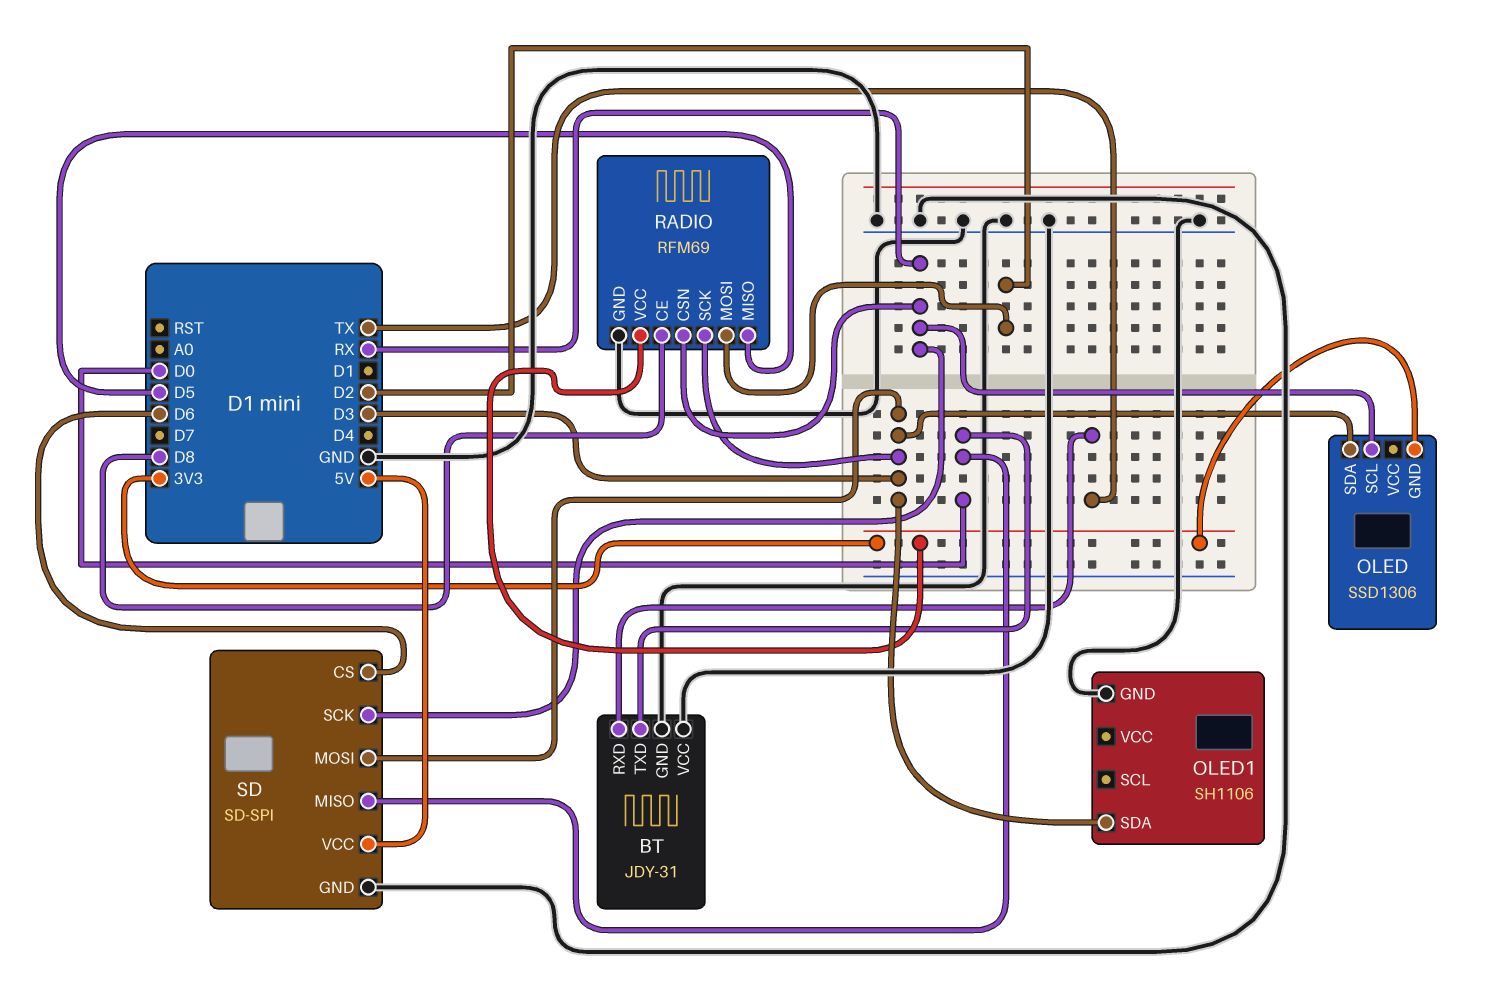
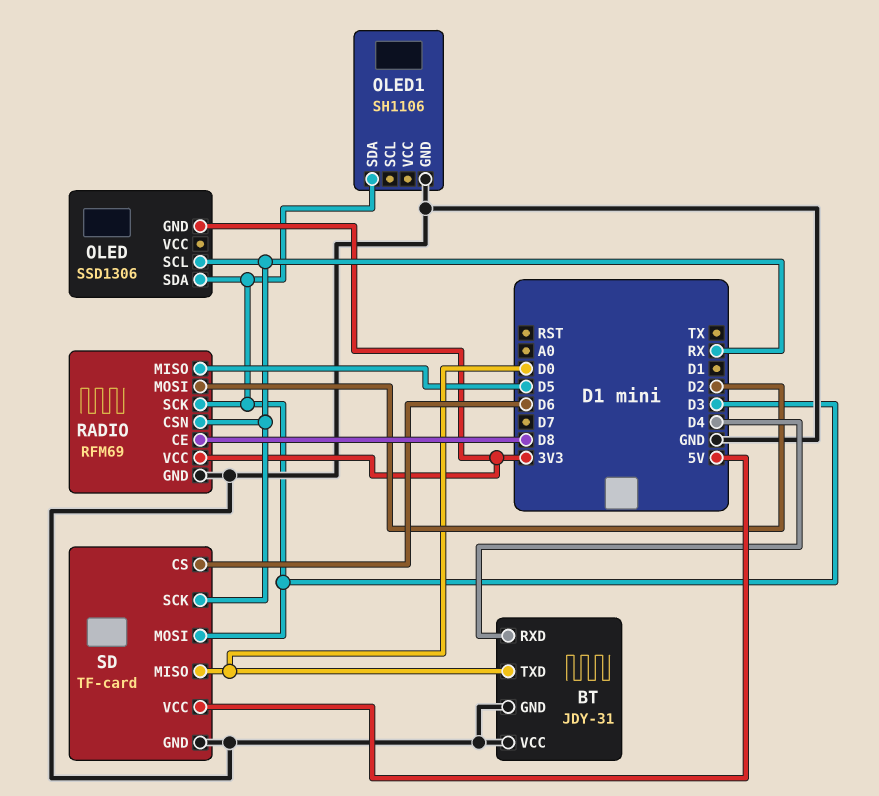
BT pin RXD: TX -> D4
SD: SD-SPI -> TF-card

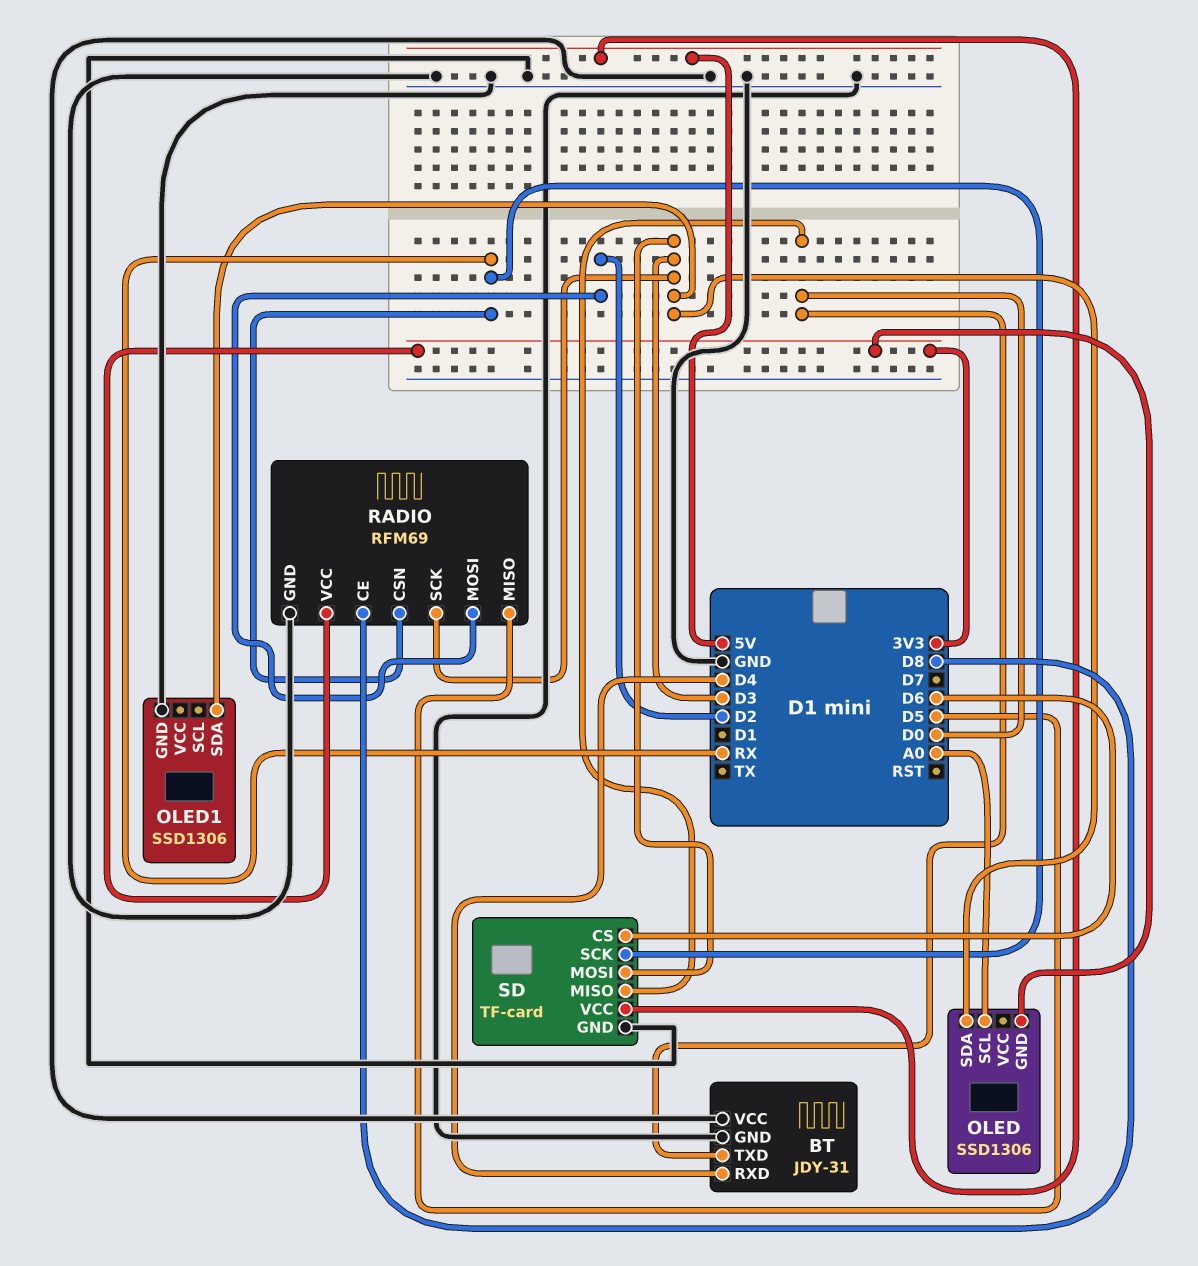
OLED pin SCL: RX -> A0
OLED1: SH1106 -> SSD1306

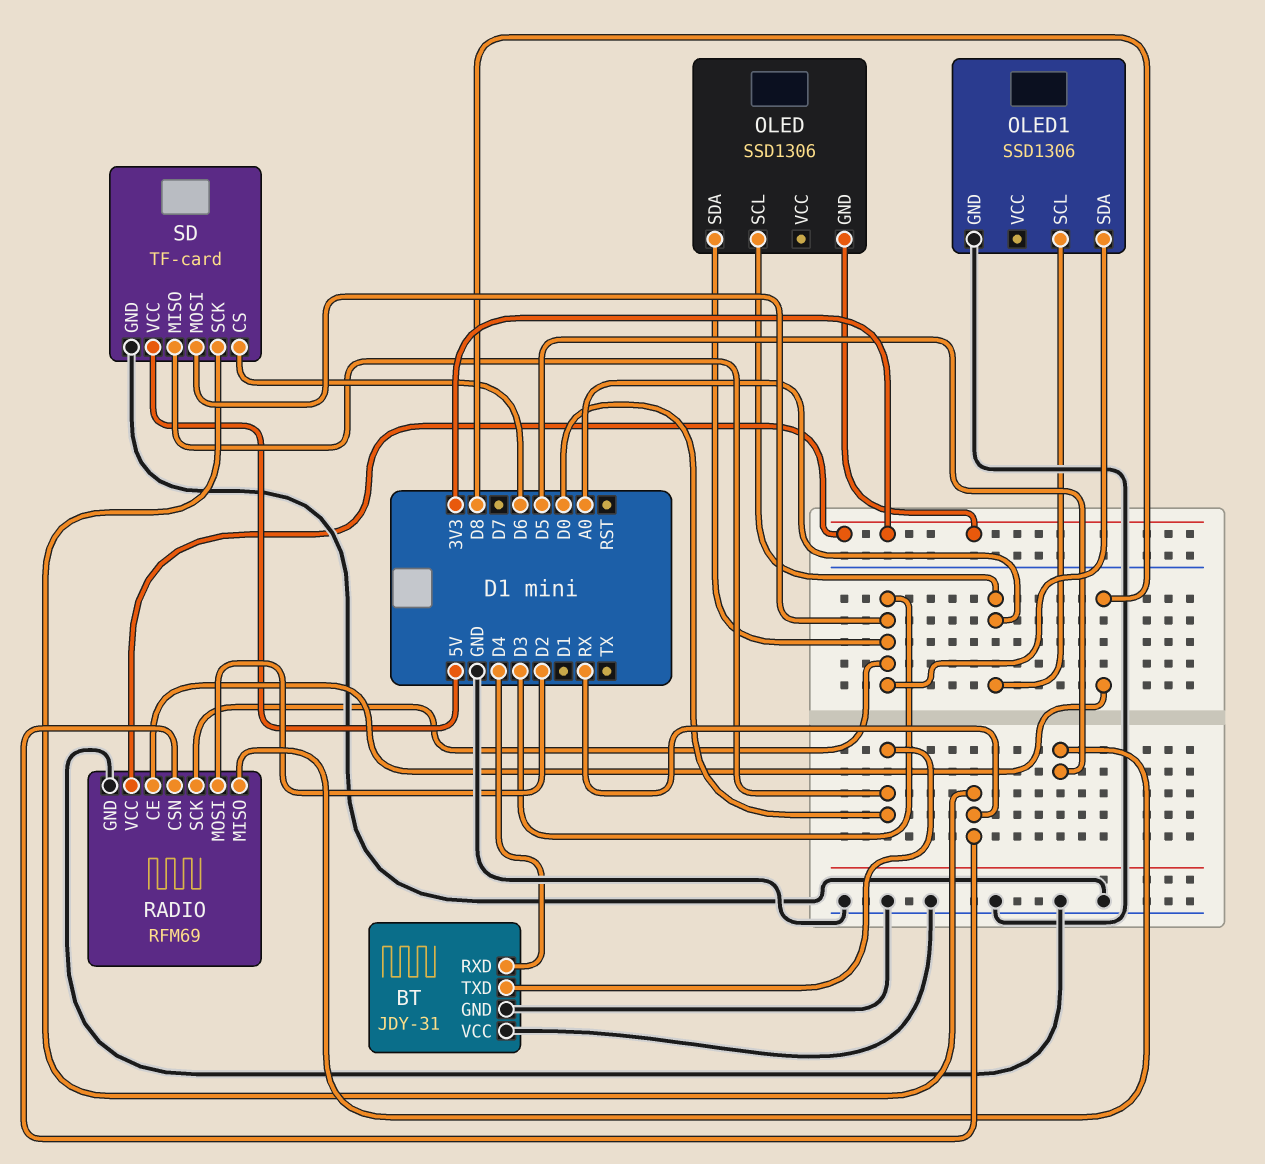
OLED1 pin SCL: none -> A0

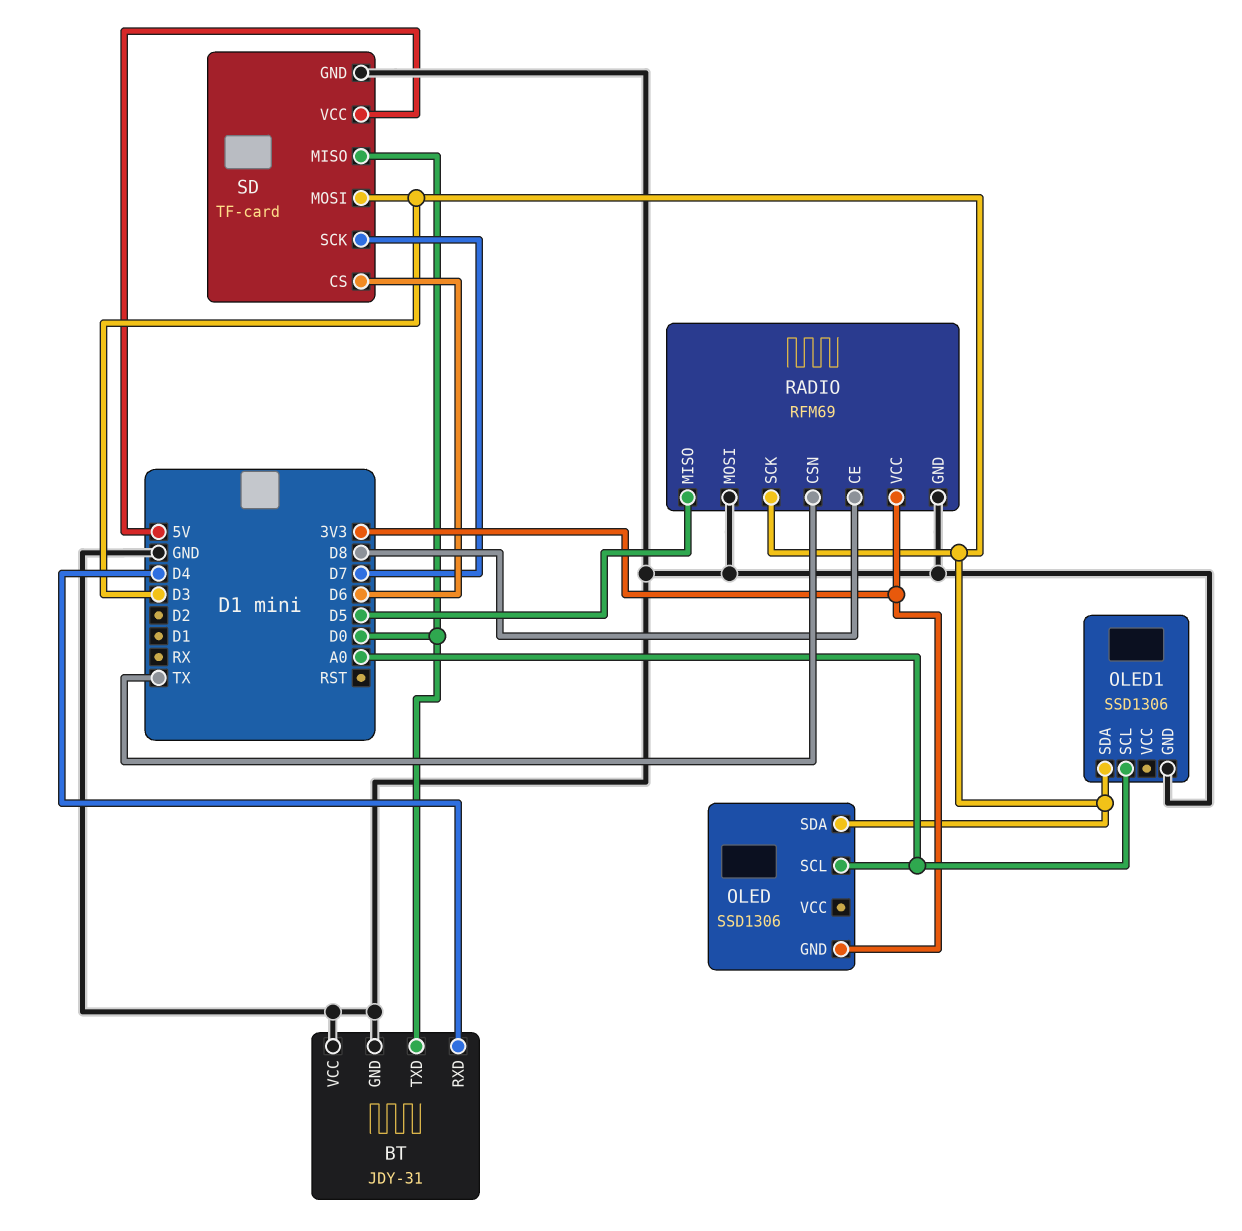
RADIO pin CSN: RX -> TX
RADIO pin MOSI: D2 -> GND
SD pin SCK: RX -> D7

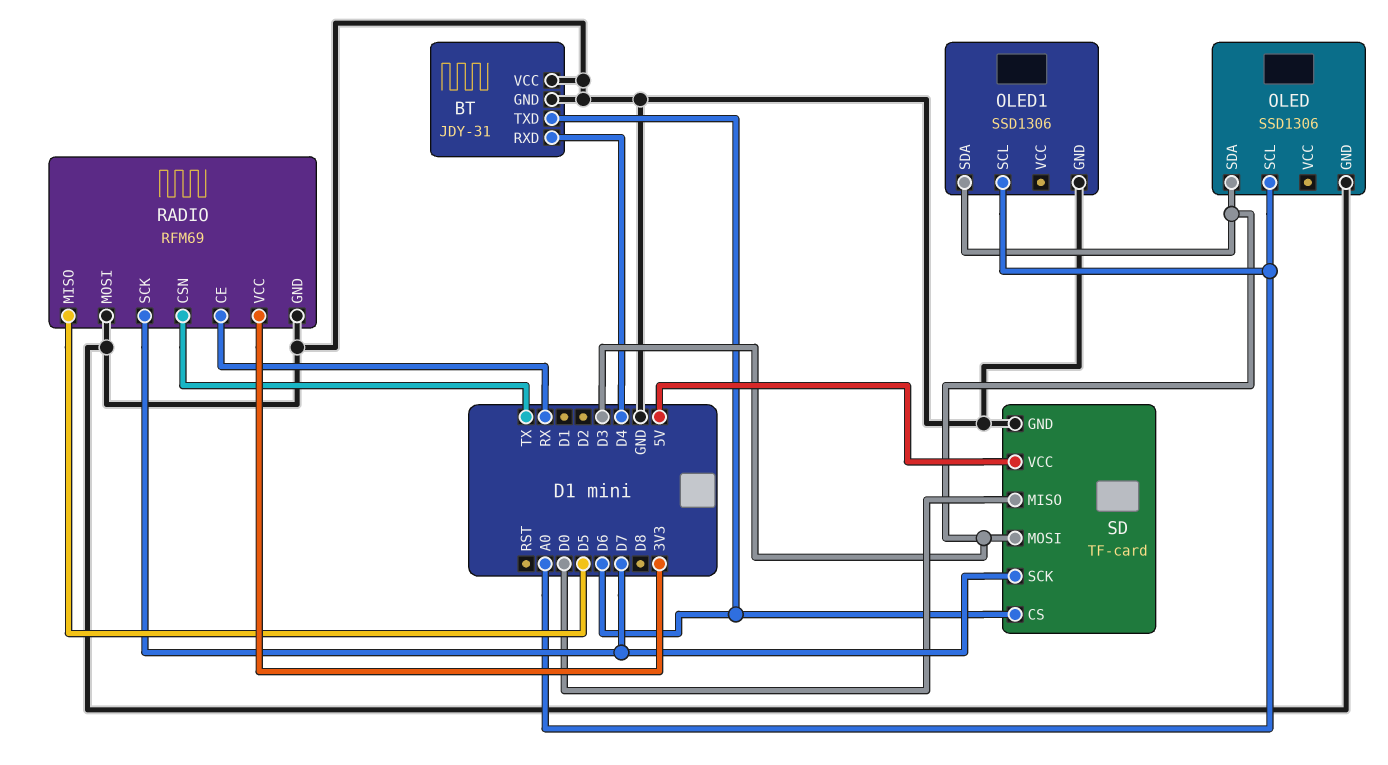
BT pin TXD: D0 -> D6
OLED pin GND: 3V3 -> GND
RADIO pin CE: D8 -> RX
RADIO pin SCK: D3 -> D7

